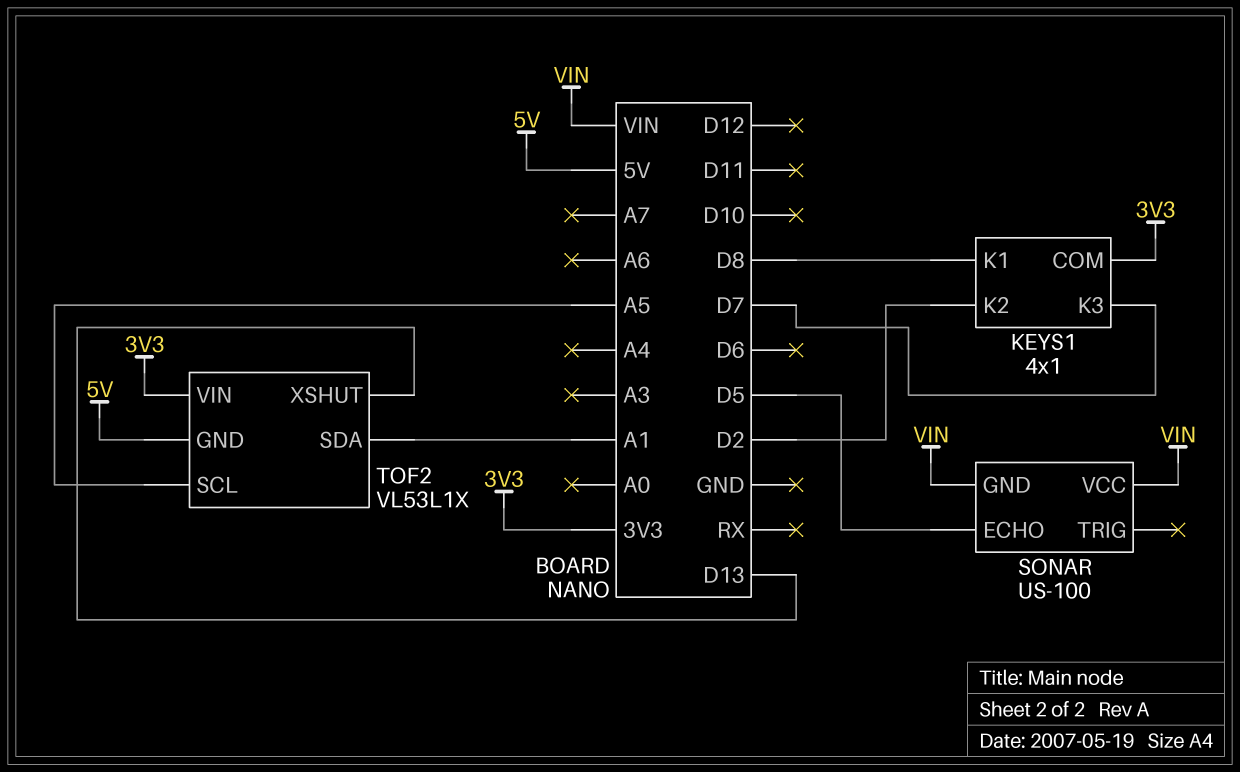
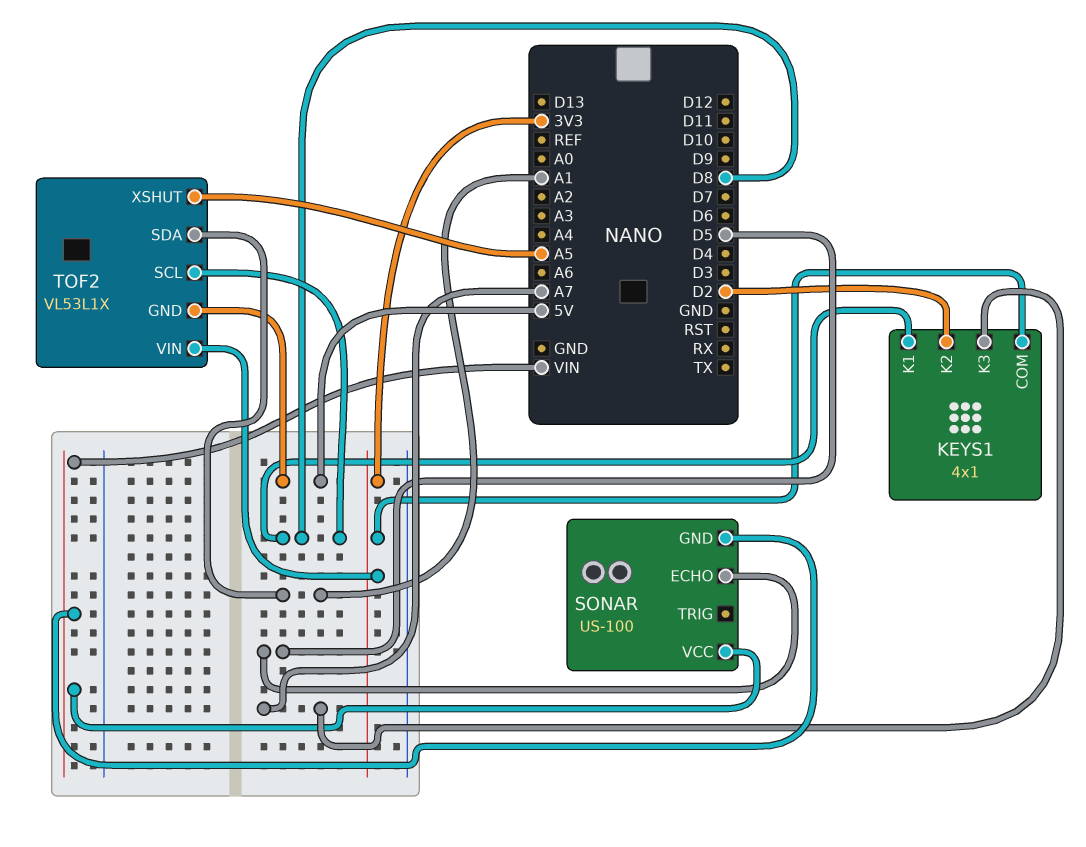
KEYS1 pin K3: D7 -> A7
TOF2 pin SCL: A5 -> D8
TOF2 pin XSHUT: D13 -> A5

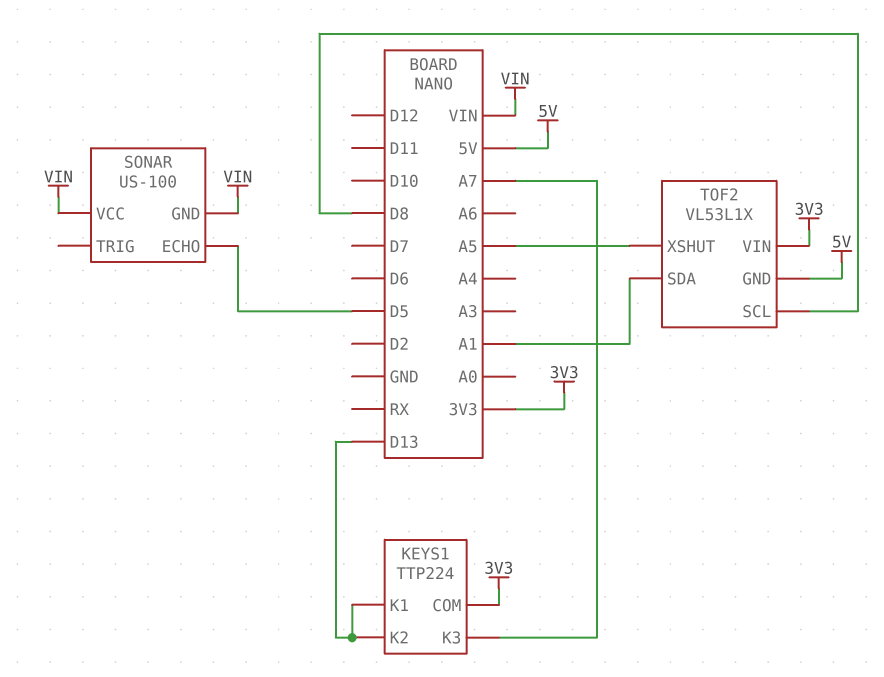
KEYS1: 4x1 -> TTP224
KEYS1 pin K1: D8 -> D13
KEYS1 pin K2: D2 -> D13

